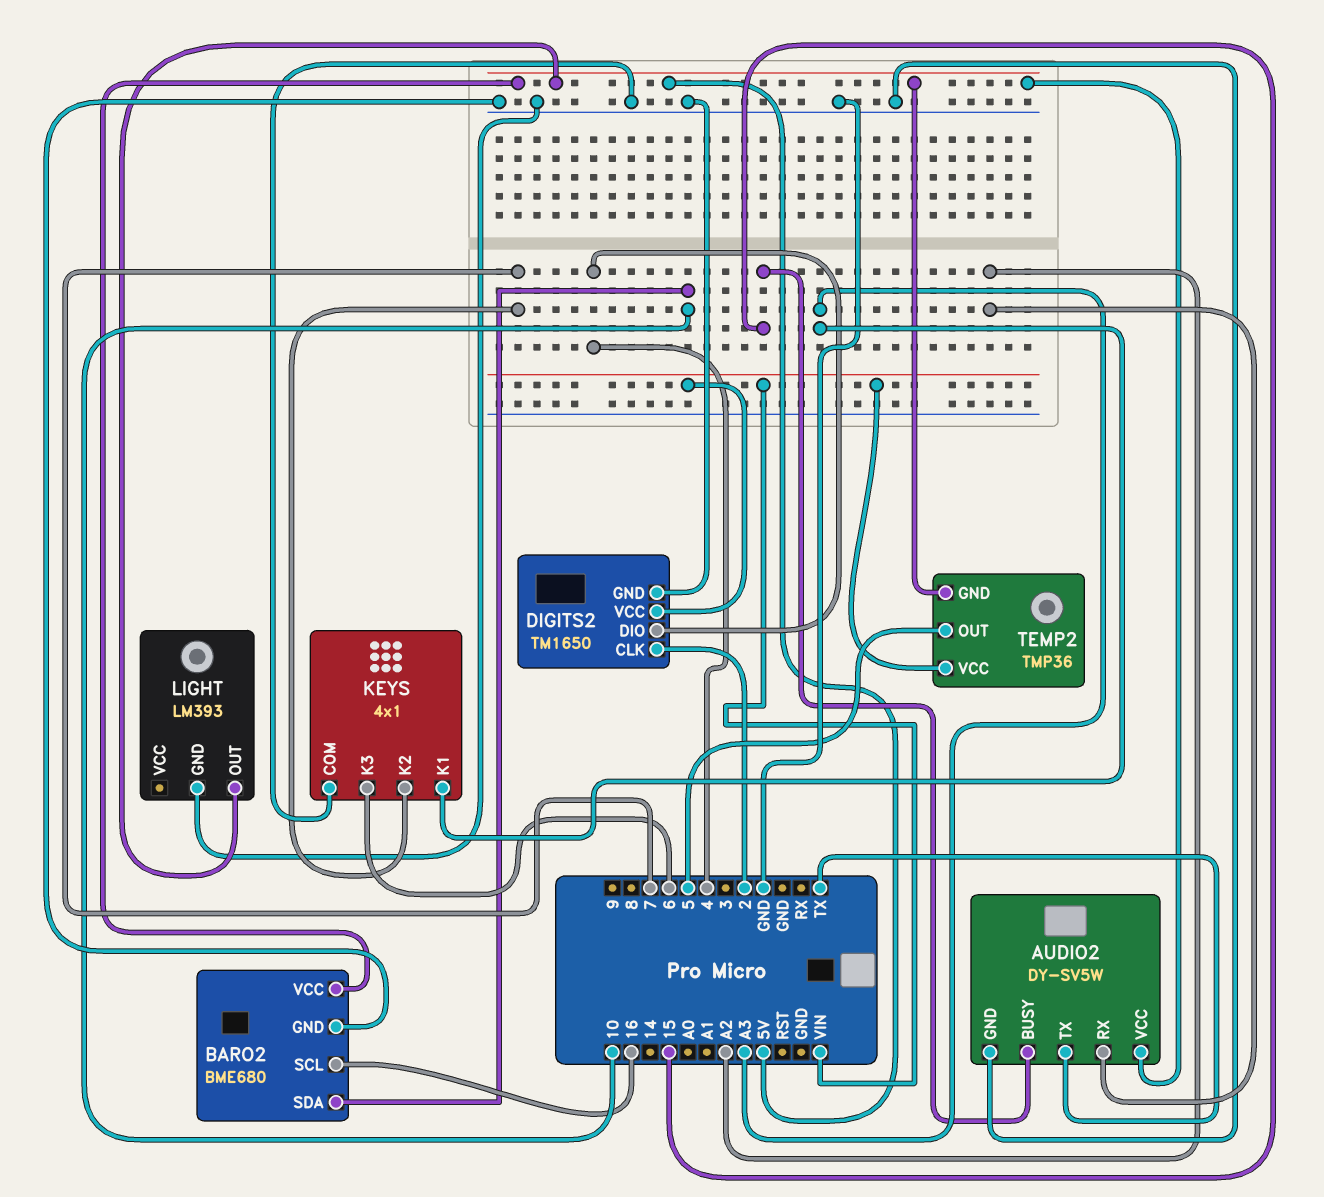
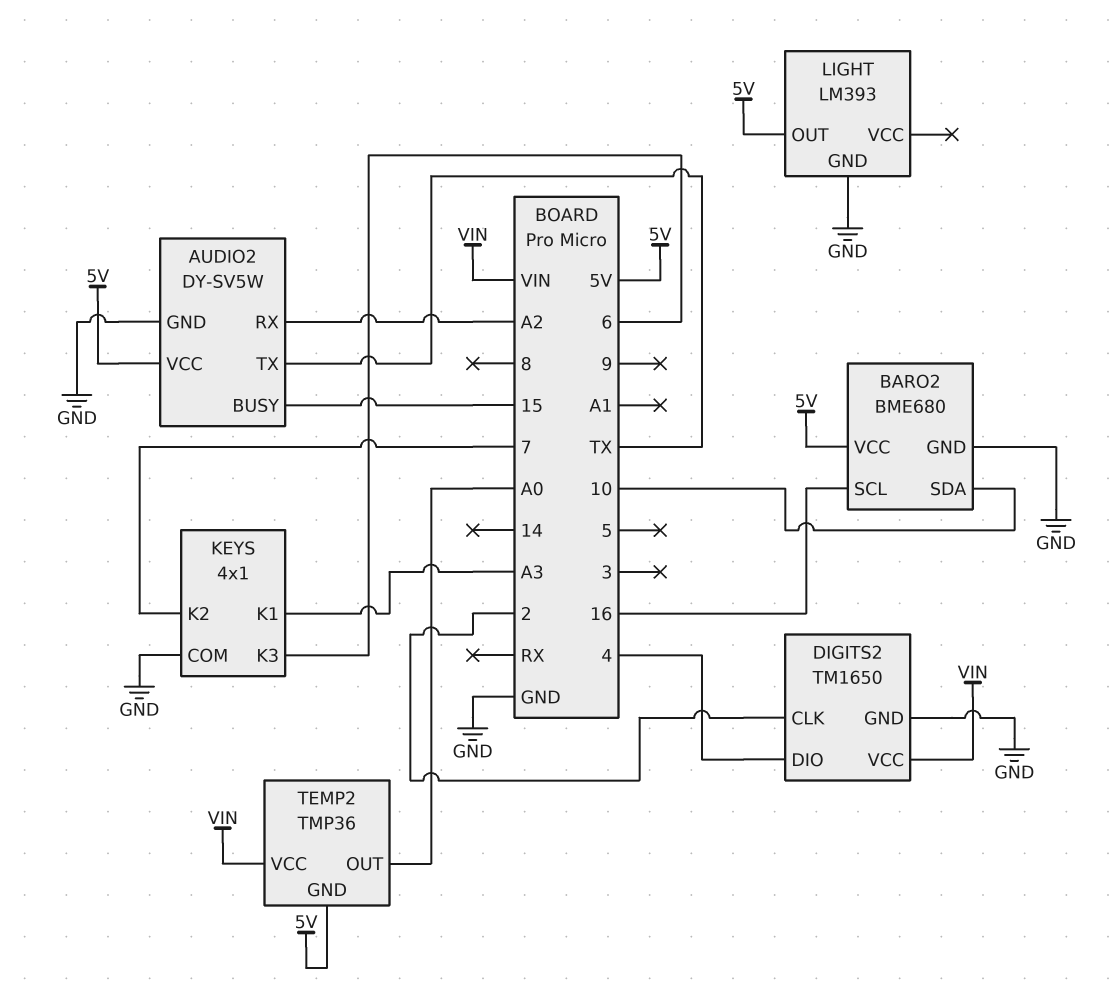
TEMP2 pin OUT: 5 -> A0

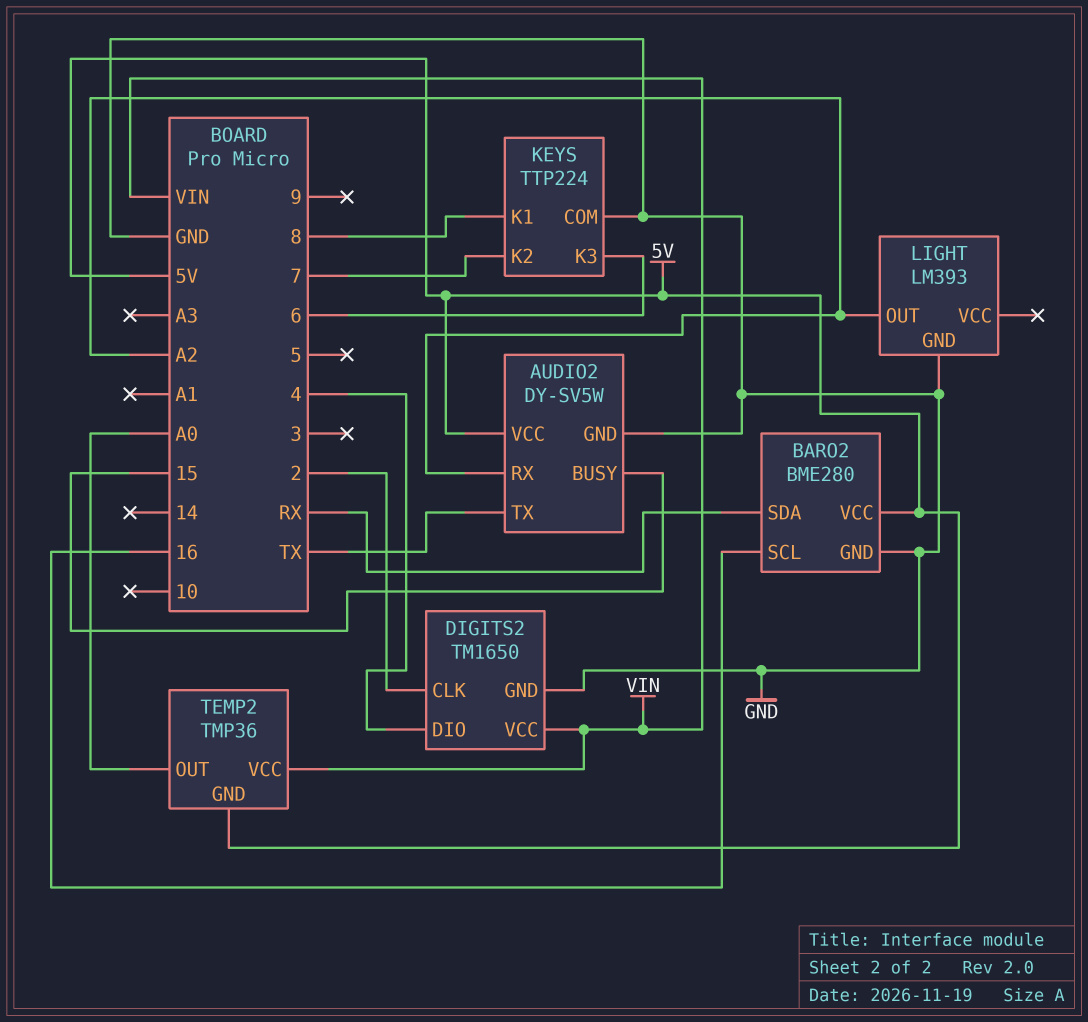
BARO2: BME680 -> BME280
BARO2 pin SDA: 10 -> RX
KEYS: 4x1 -> TTP224
KEYS pin K1: A3 -> 8
LIGHT pin OUT: 5V -> A2

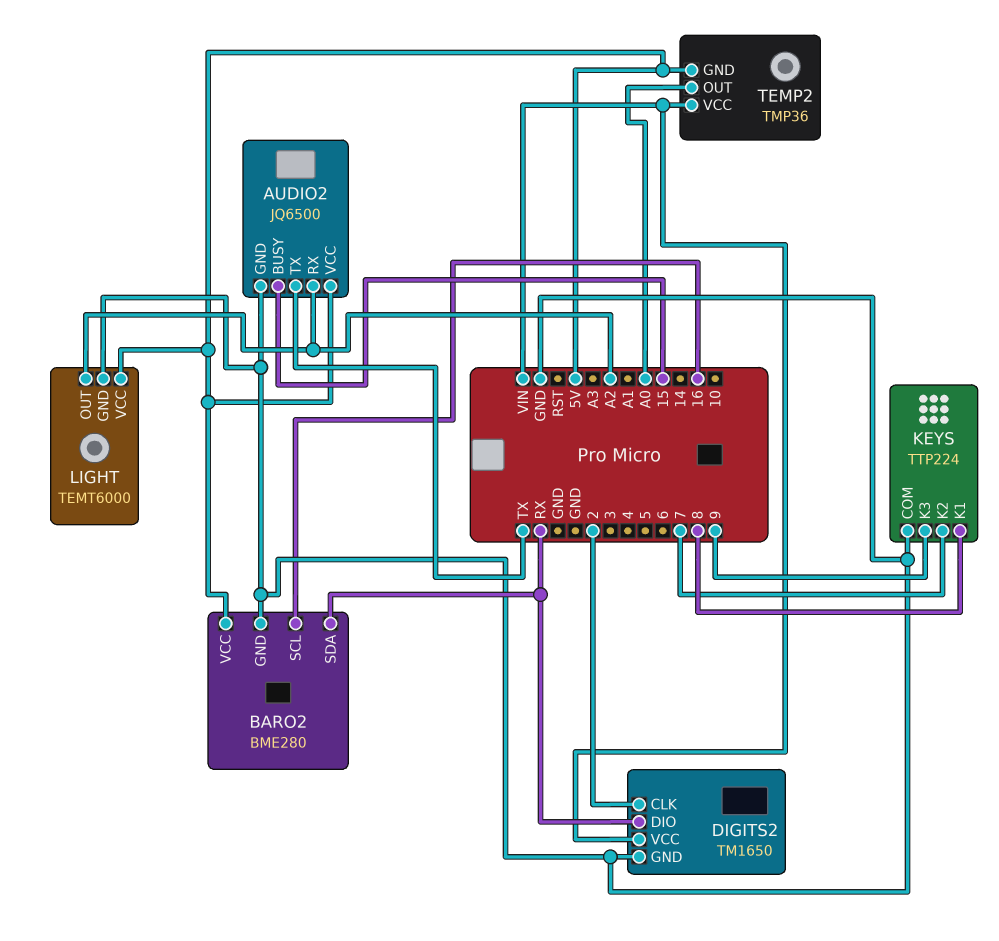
AUDIO2: DY-SV5W -> JQ6500
DIGITS2 pin DIO: 4 -> RX
KEYS pin K3: 6 -> 9
LIGHT: LM393 -> TEMT6000
LIGHT pin VCC: none -> 5V

